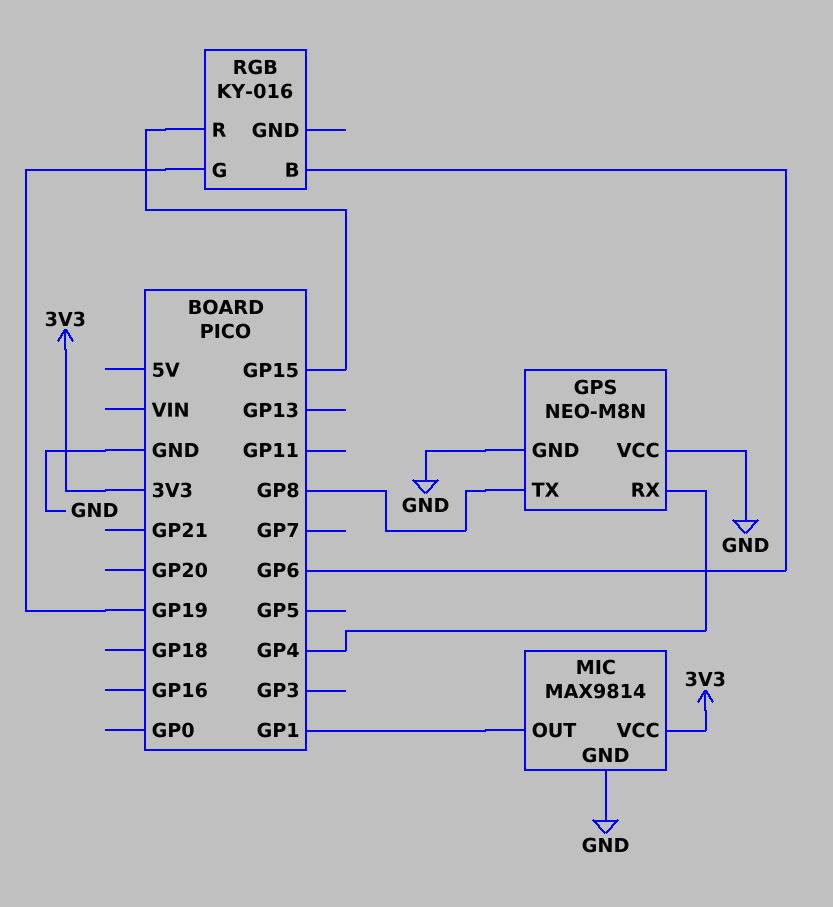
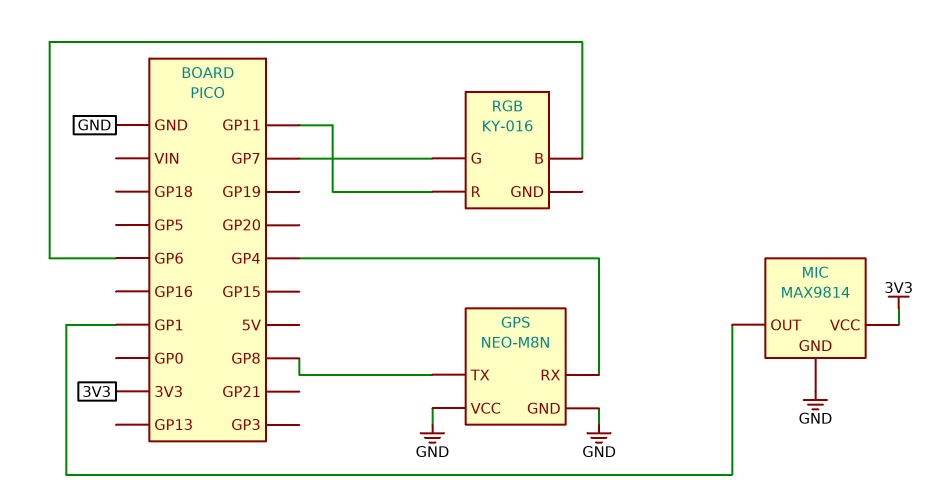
RGB pin G: GP19 -> GP7
RGB pin R: GP15 -> GP11

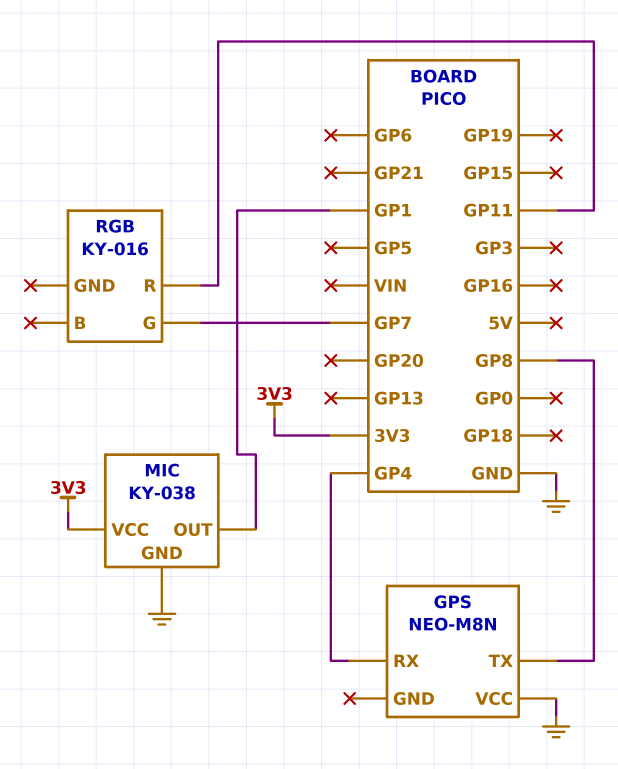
GPS pin GND: GND -> none
MIC: MAX9814 -> KY-038
RGB pin B: GP6 -> none

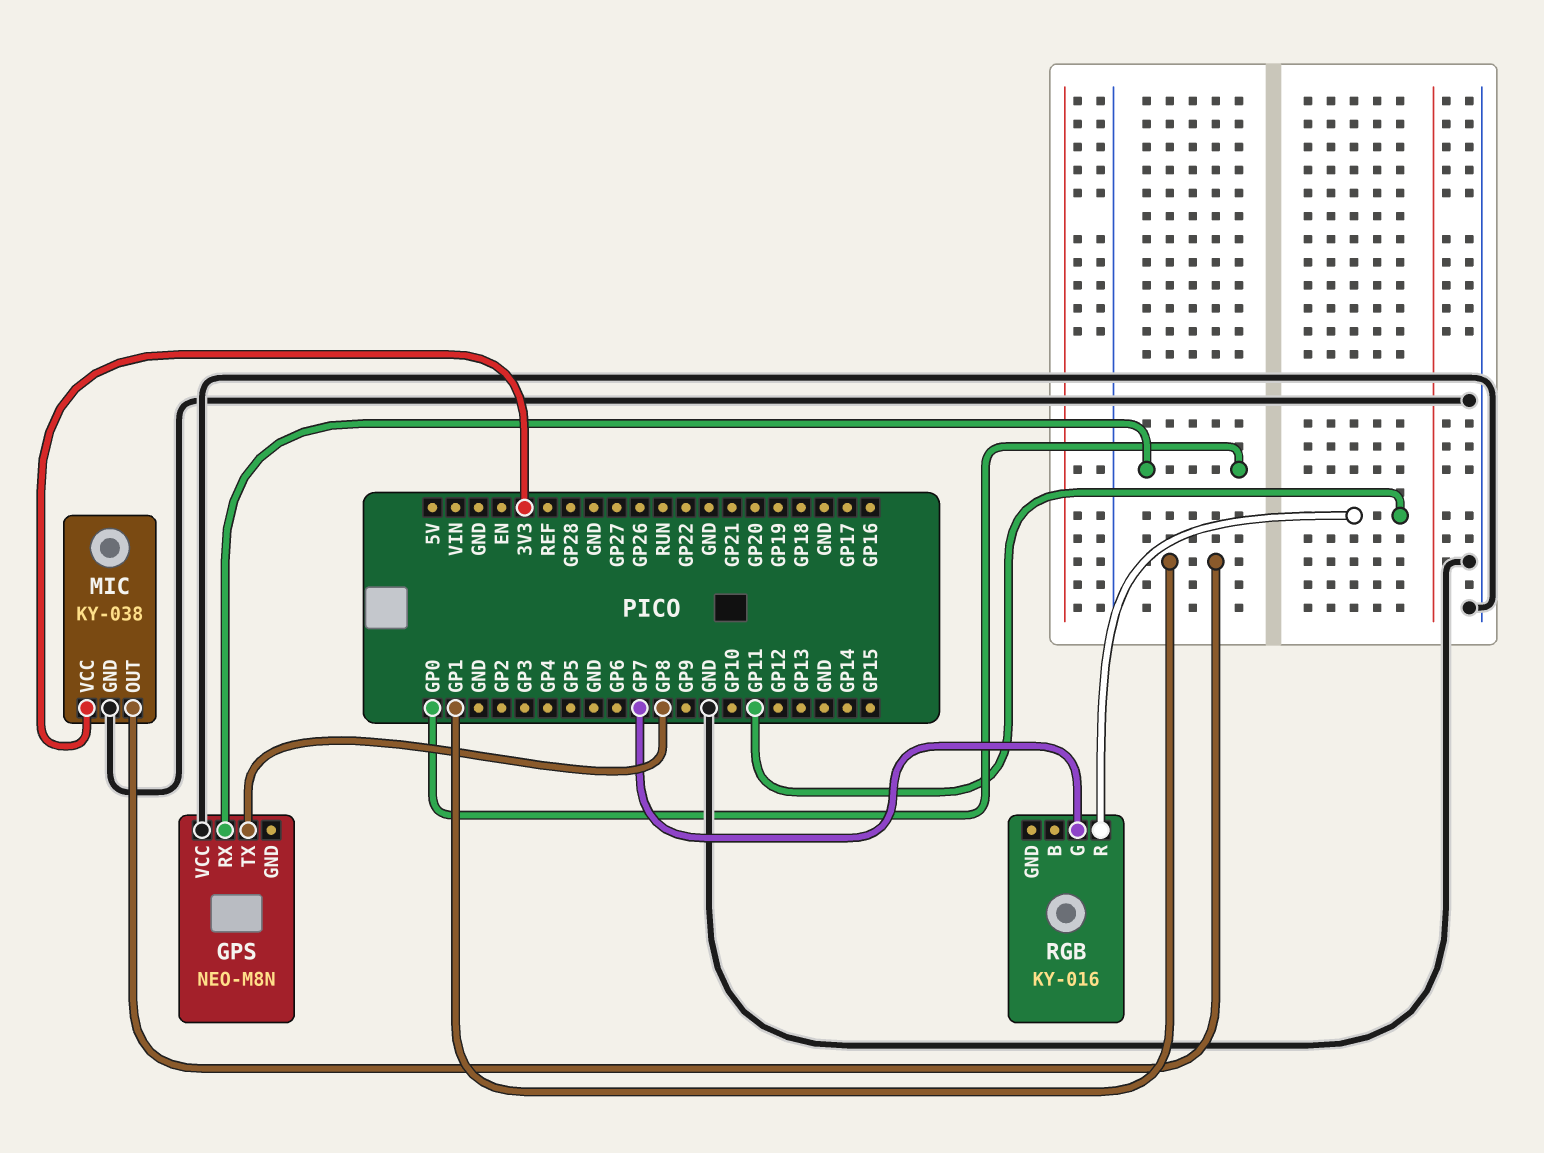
GPS pin RX: GP4 -> GP0

